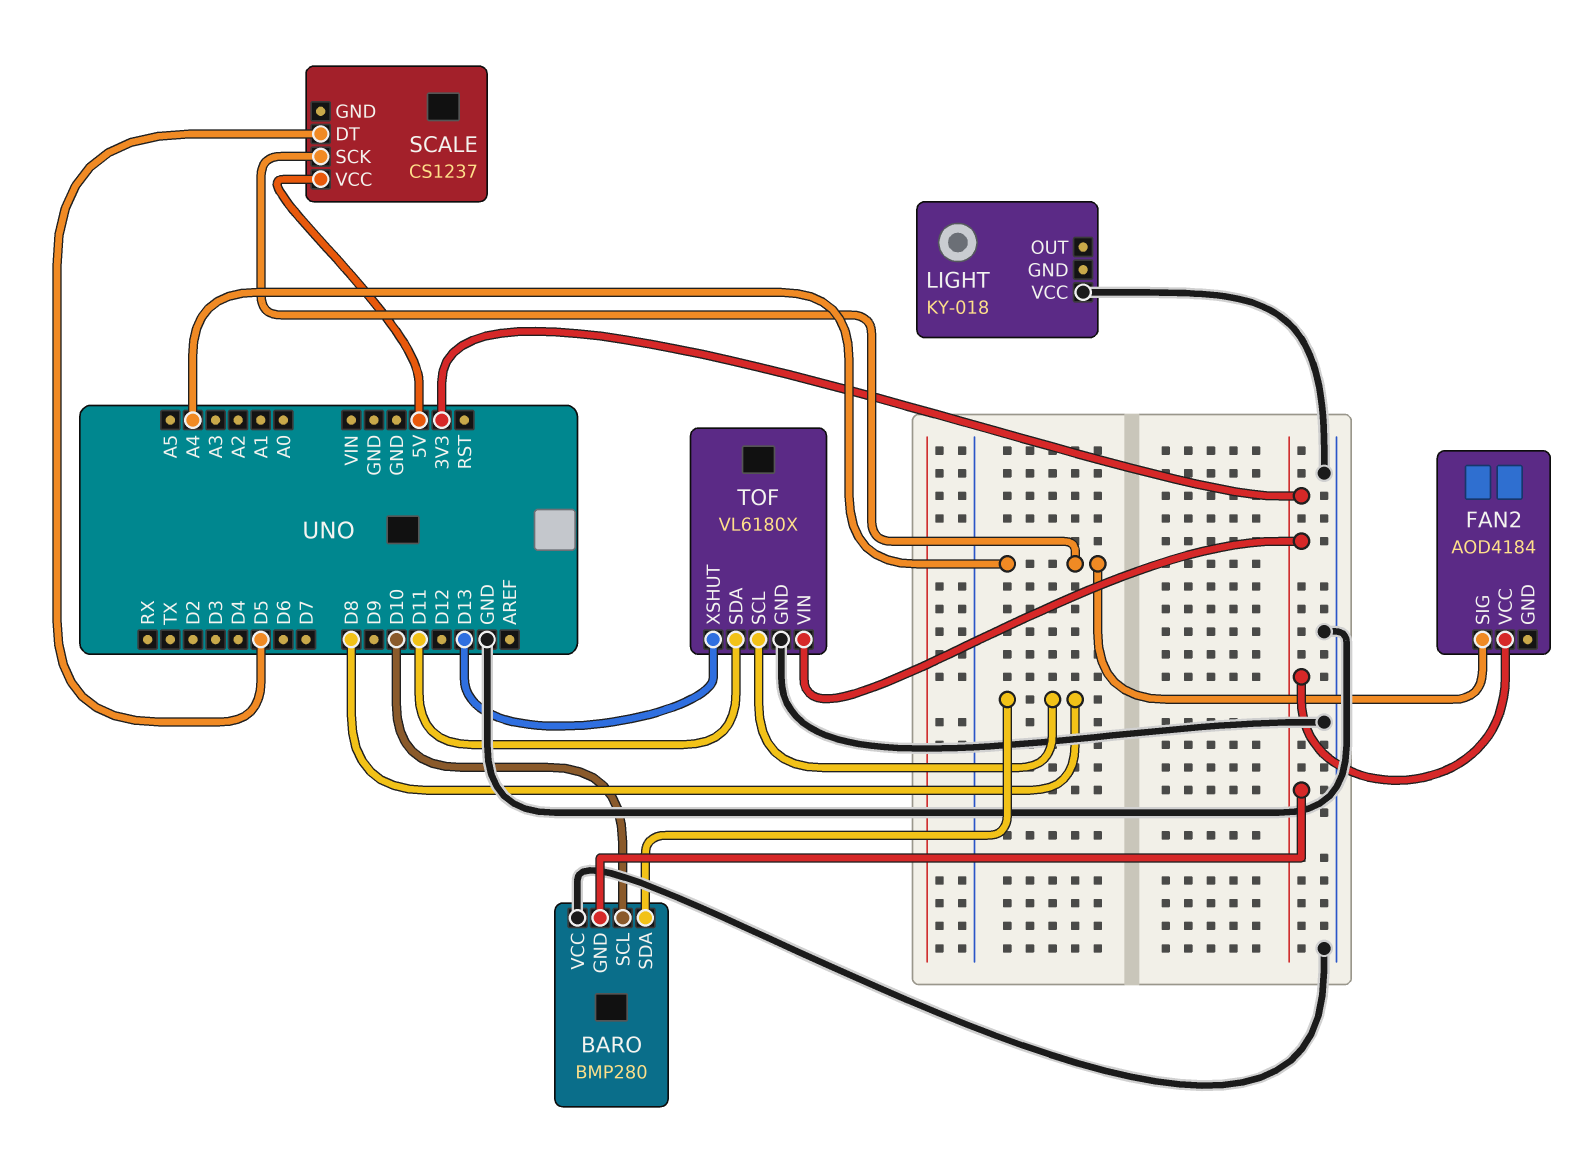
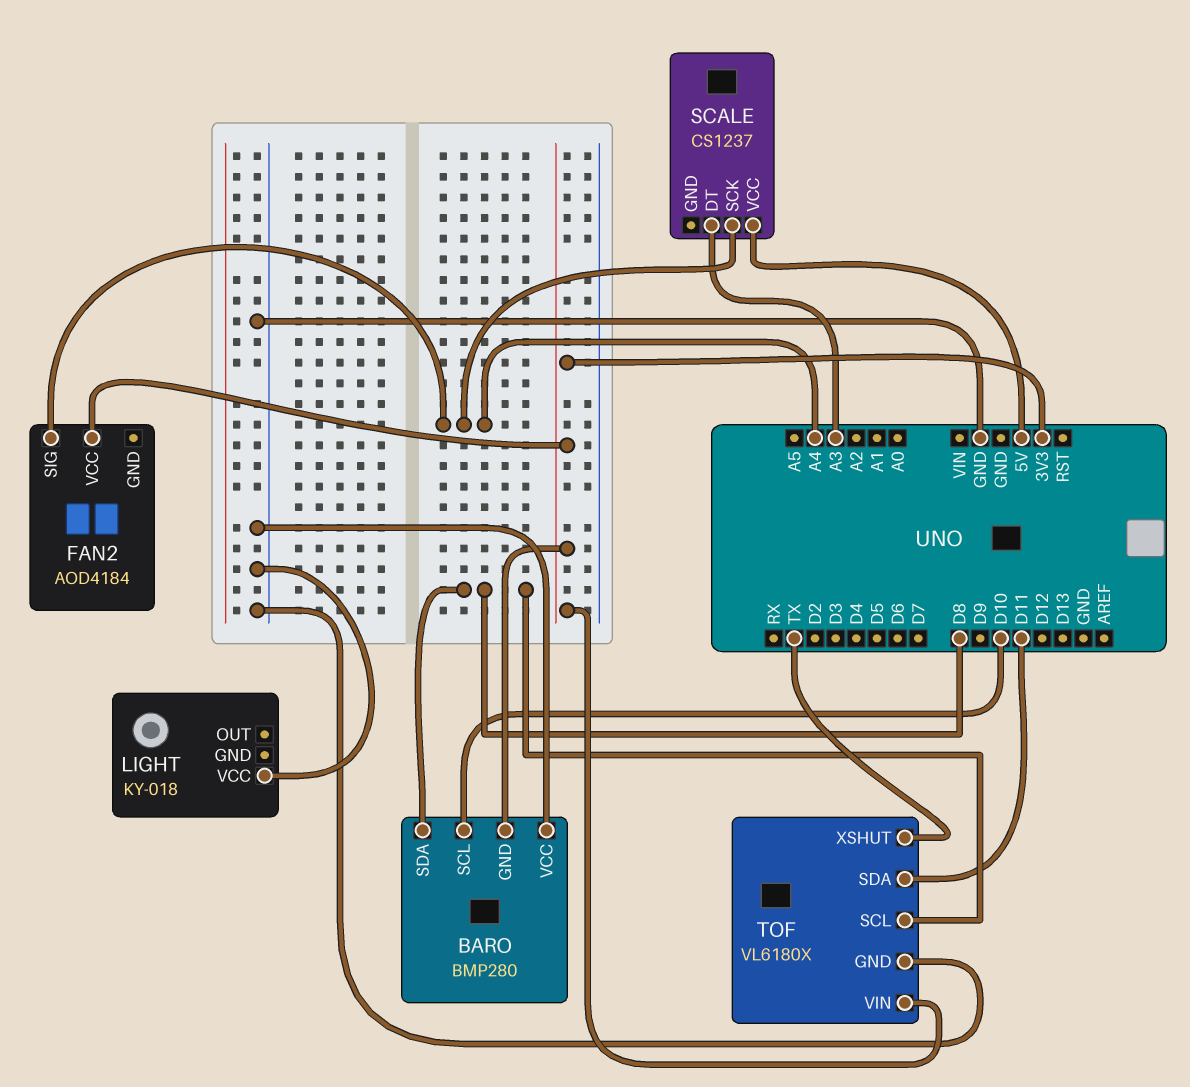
SCALE pin DT: D5 -> A3
TOF pin XSHUT: D13 -> TX

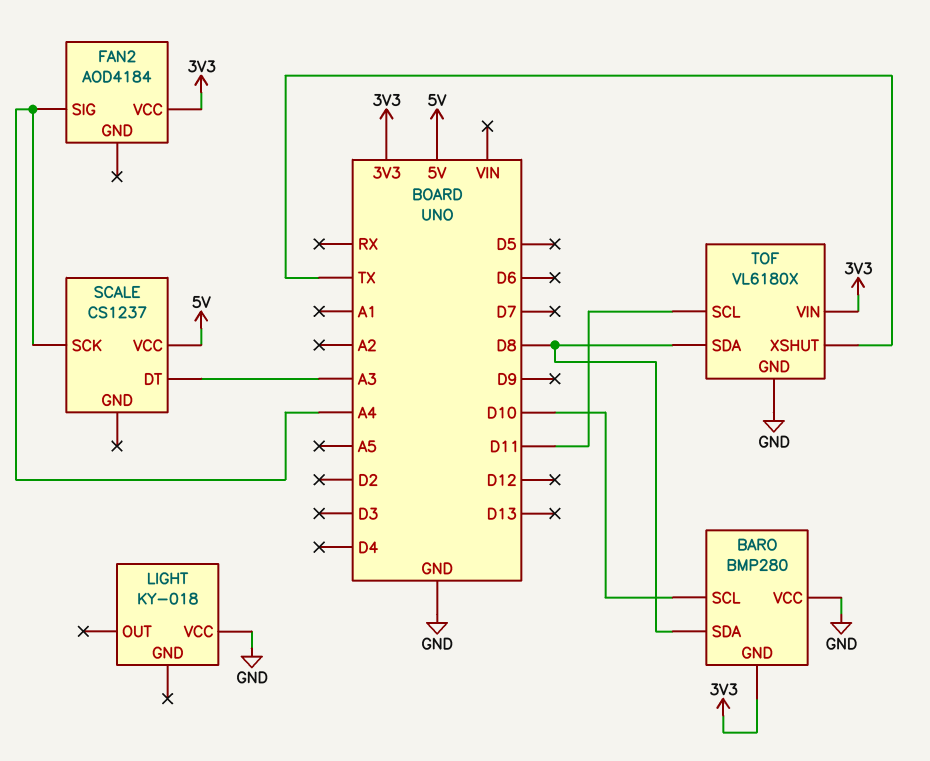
TOF pin SCL: D8 -> D11
TOF pin SDA: D11 -> D8

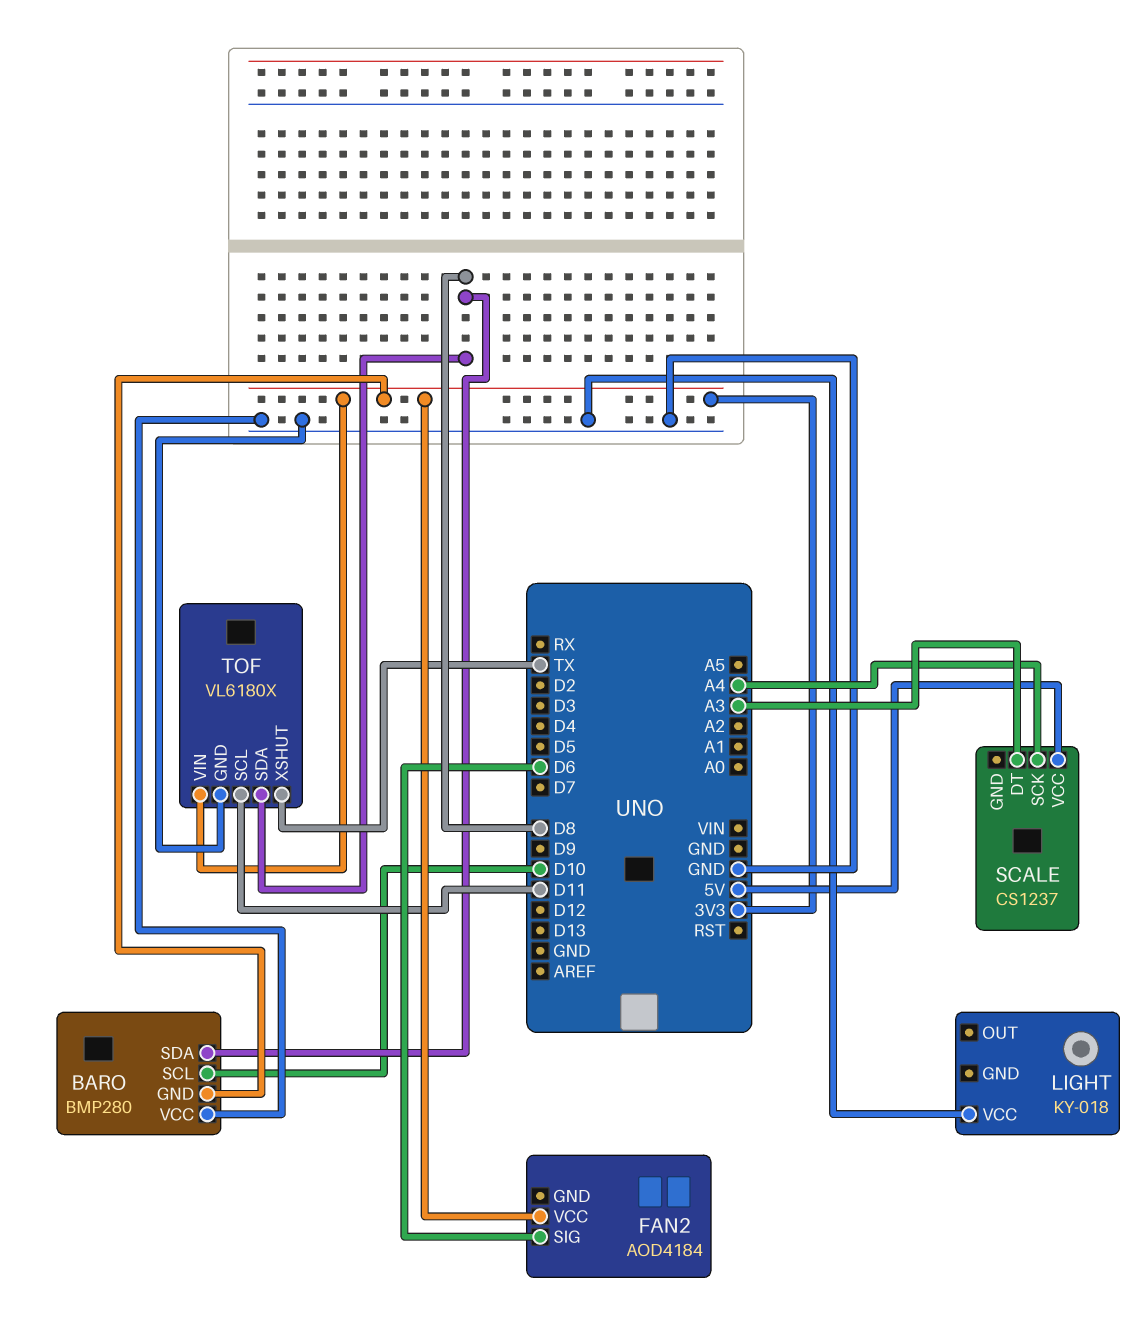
FAN2 pin SIG: A4 -> D6

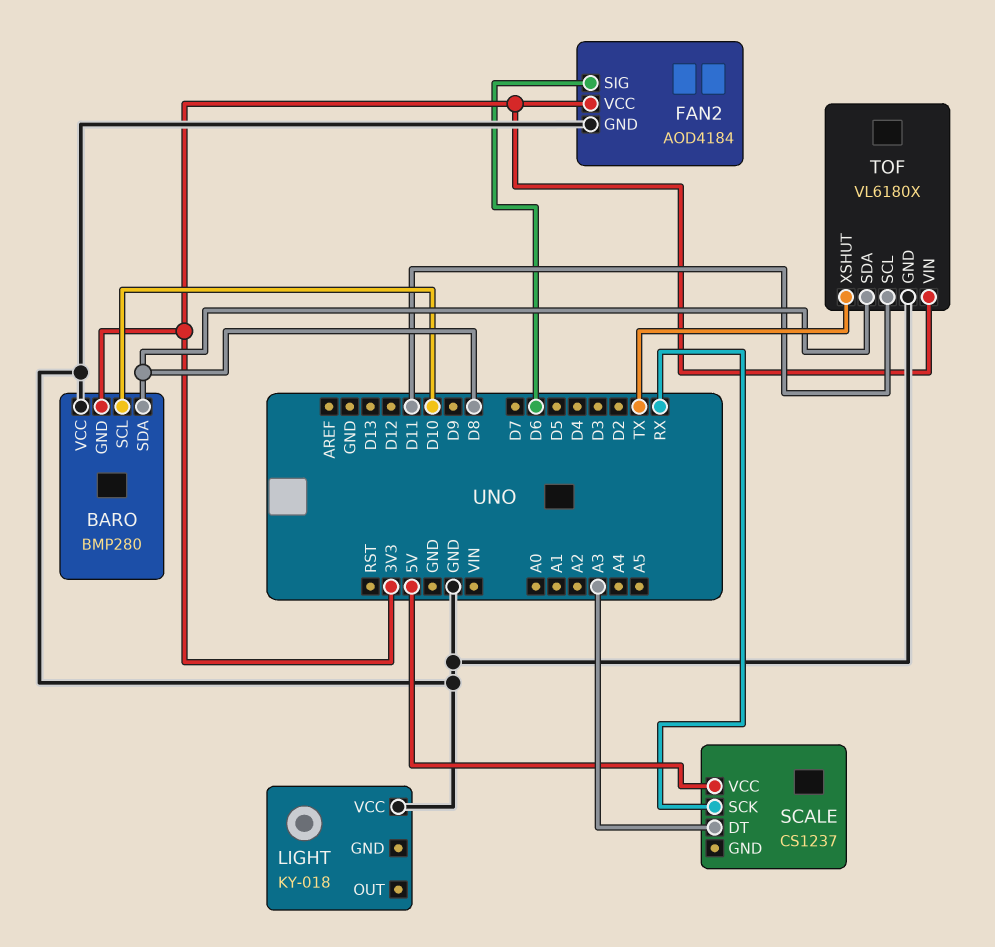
FAN2 pin GND: none -> GND
SCALE pin SCK: A4 -> RX

